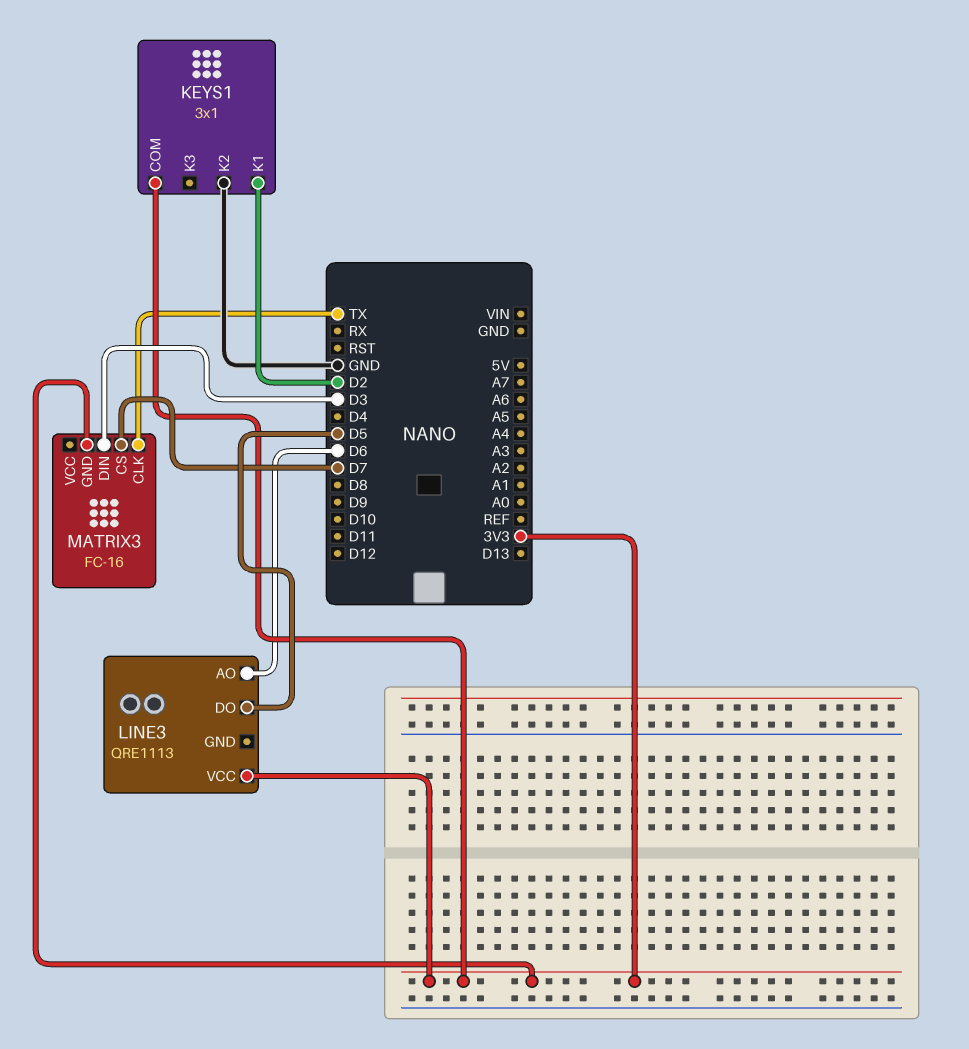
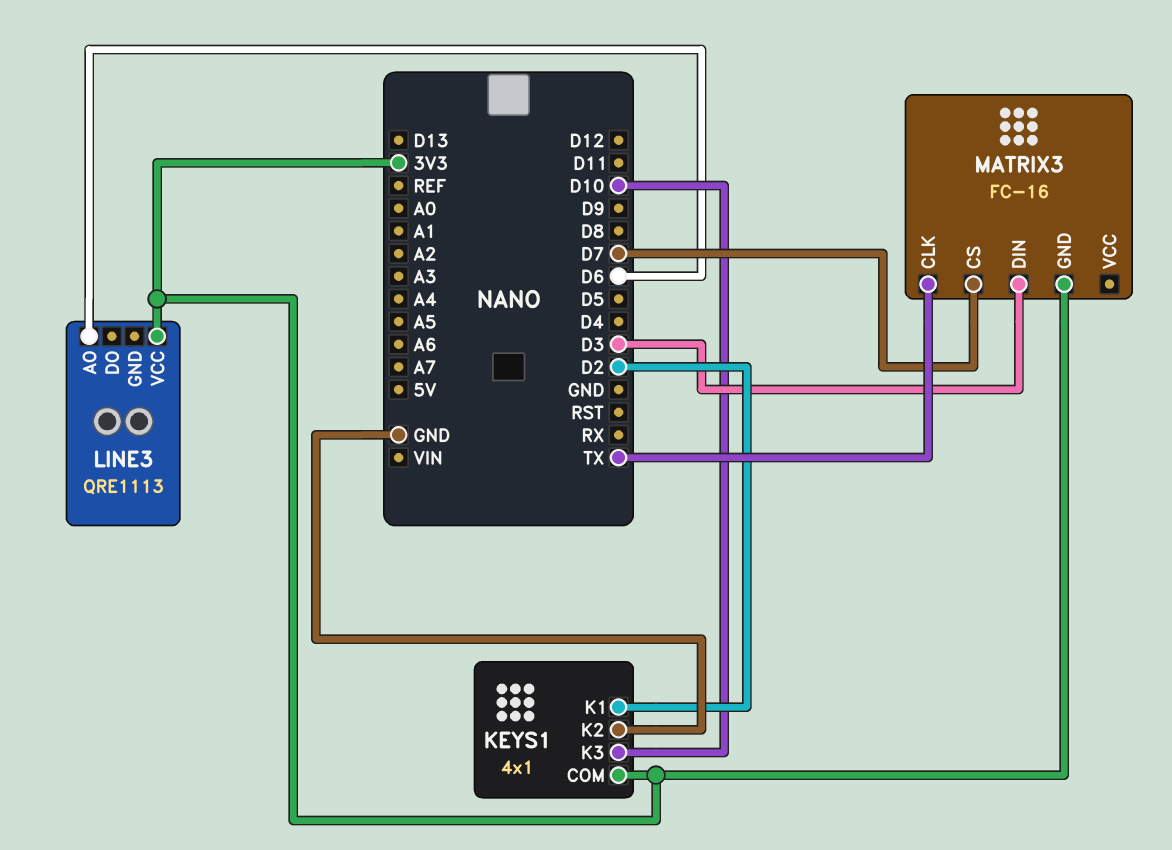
KEYS1: 3x1 -> 4x1
KEYS1 pin K3: none -> D10
LINE3 pin DO: D5 -> none

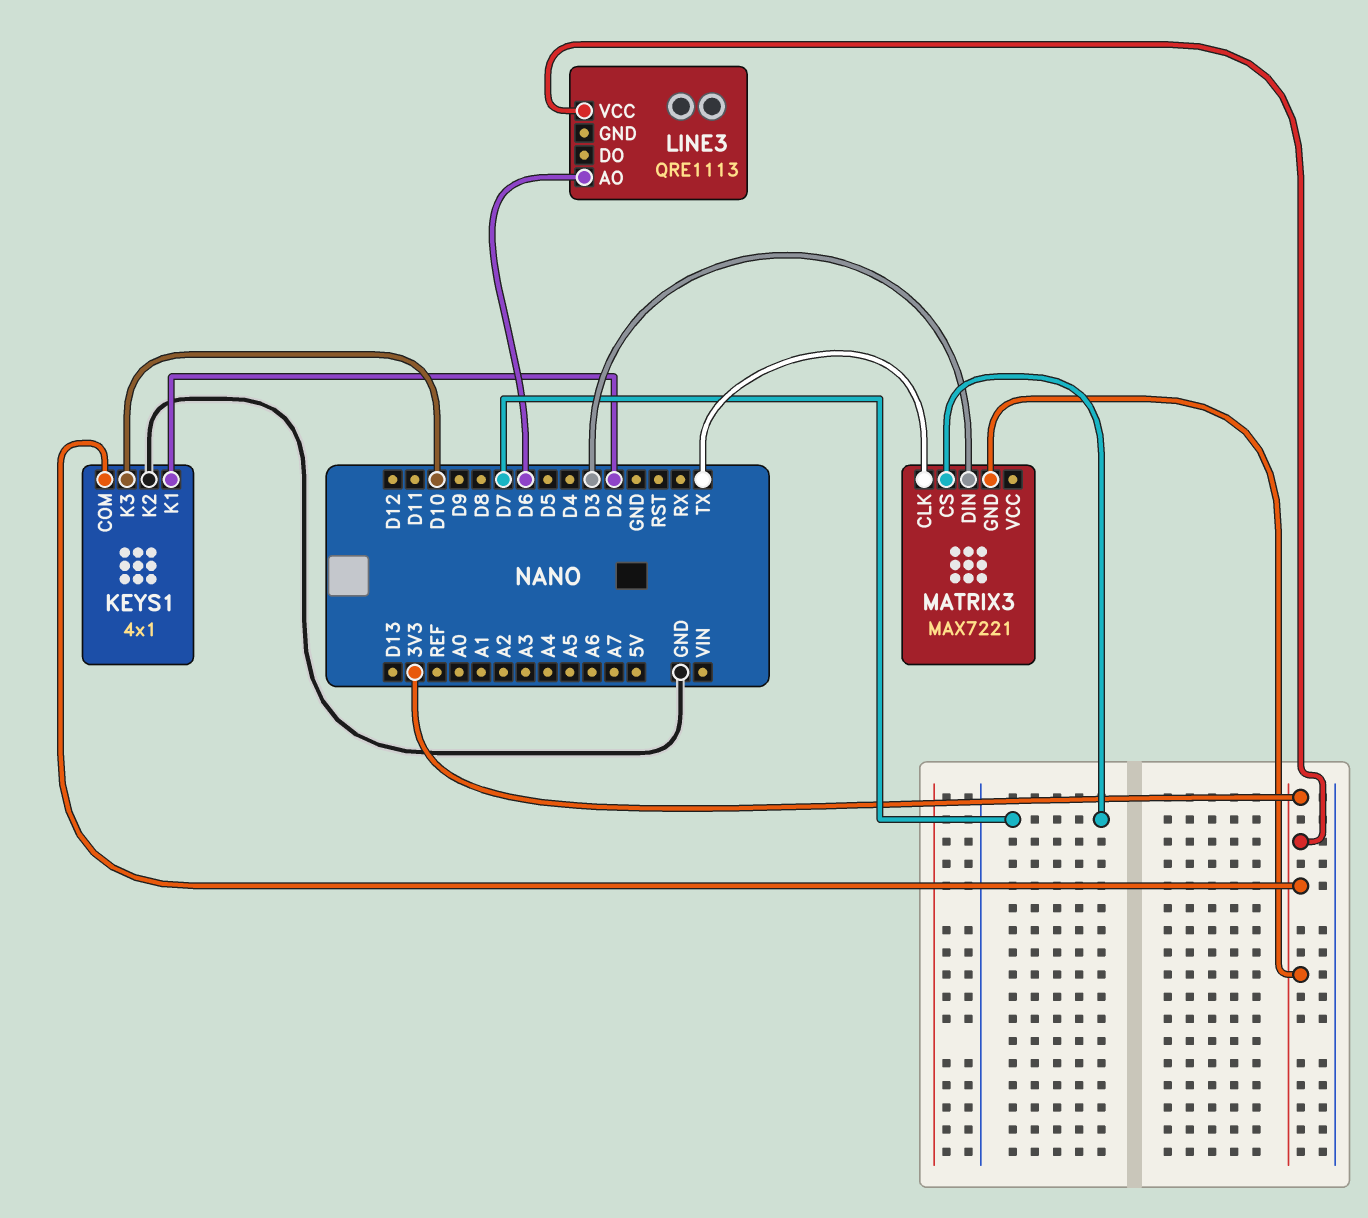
MATRIX3: FC-16 -> MAX7221

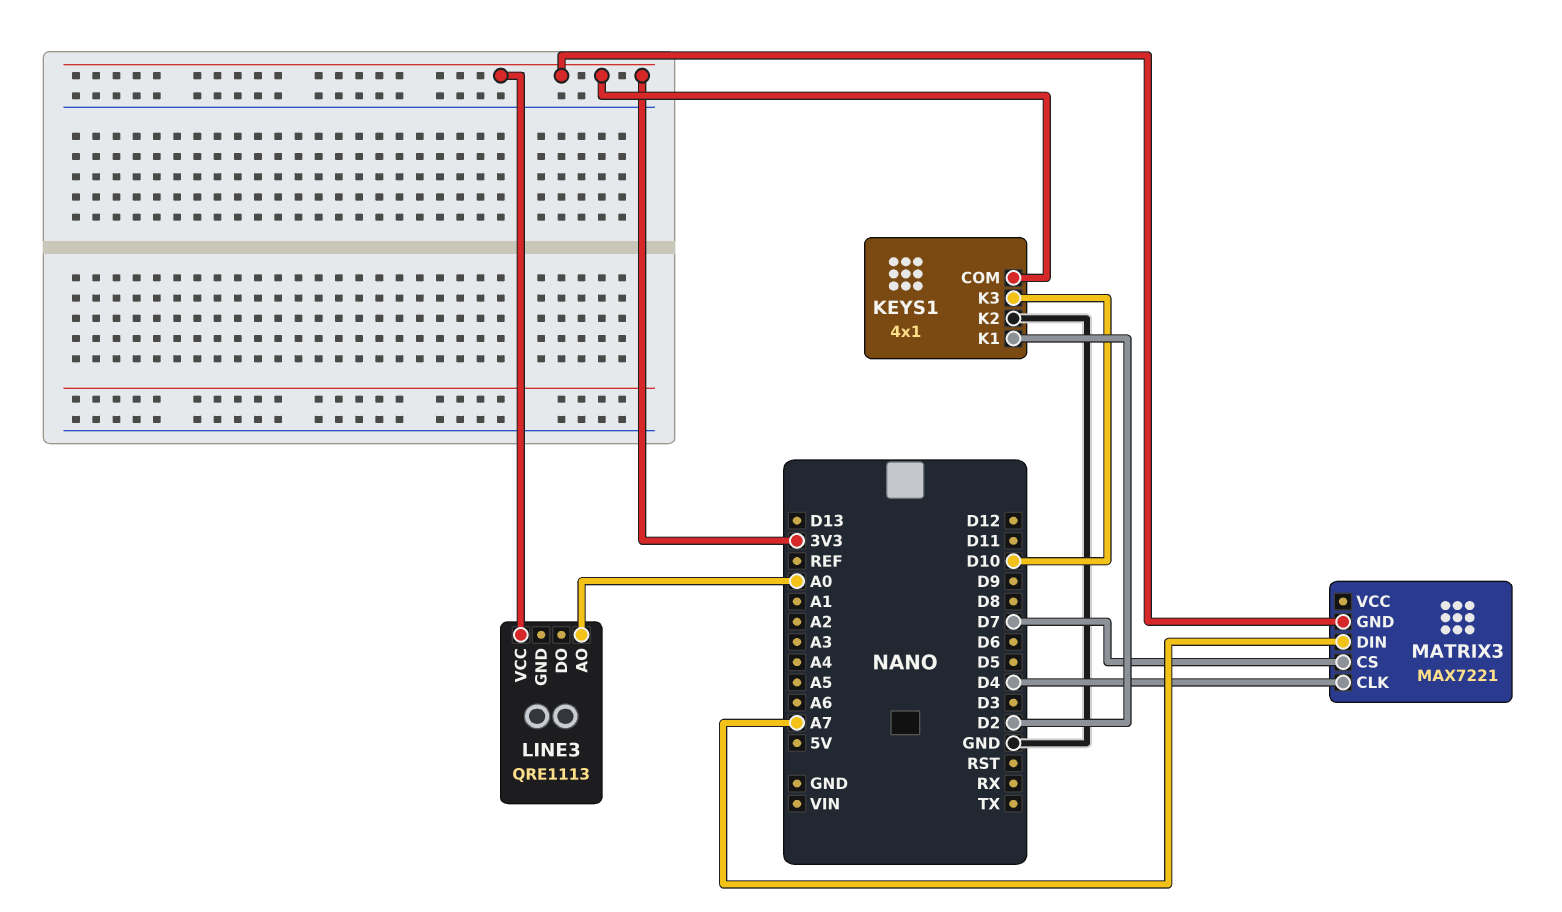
LINE3 pin AO: D6 -> A0
MATRIX3 pin CLK: TX -> D4
MATRIX3 pin DIN: D3 -> A7

